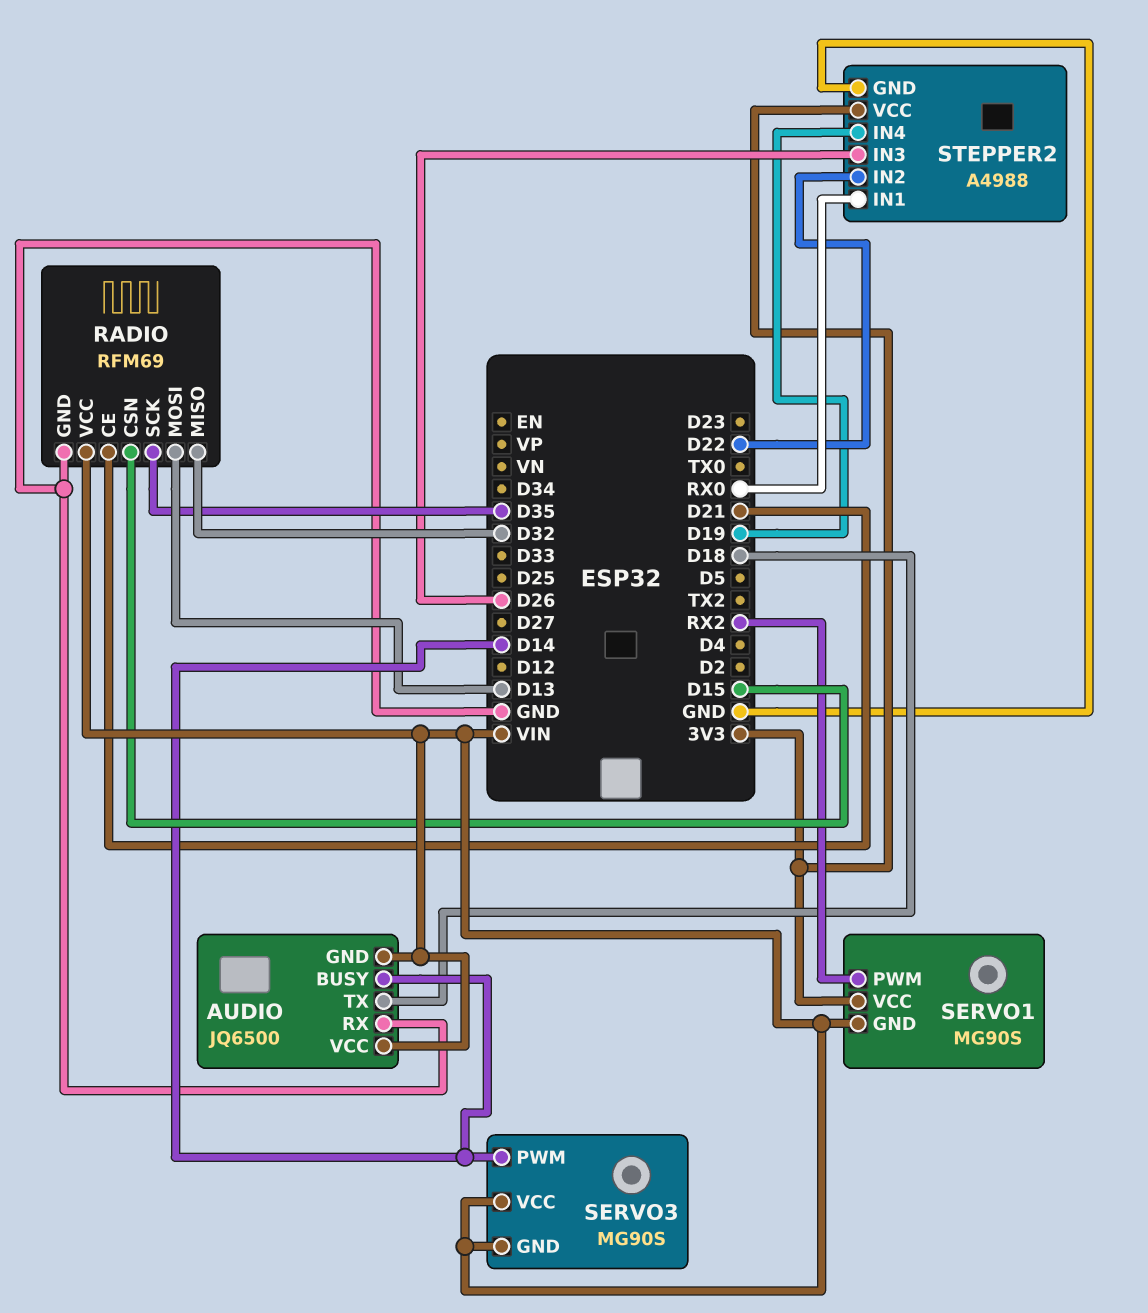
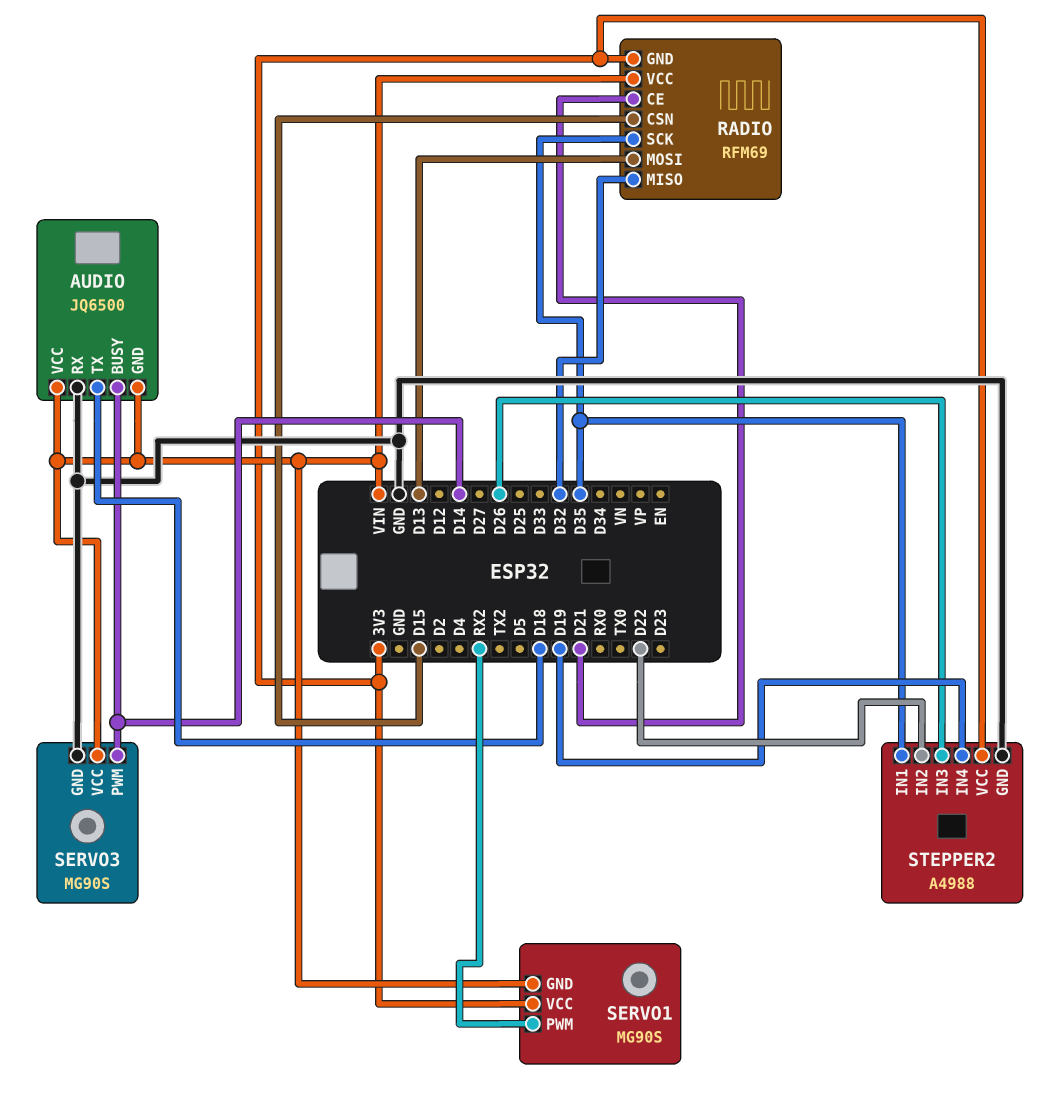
RADIO pin GND: GND -> 3V3
SERVO3 pin GND: VIN -> GND
STEPPER2 pin IN1: RX0 -> D35

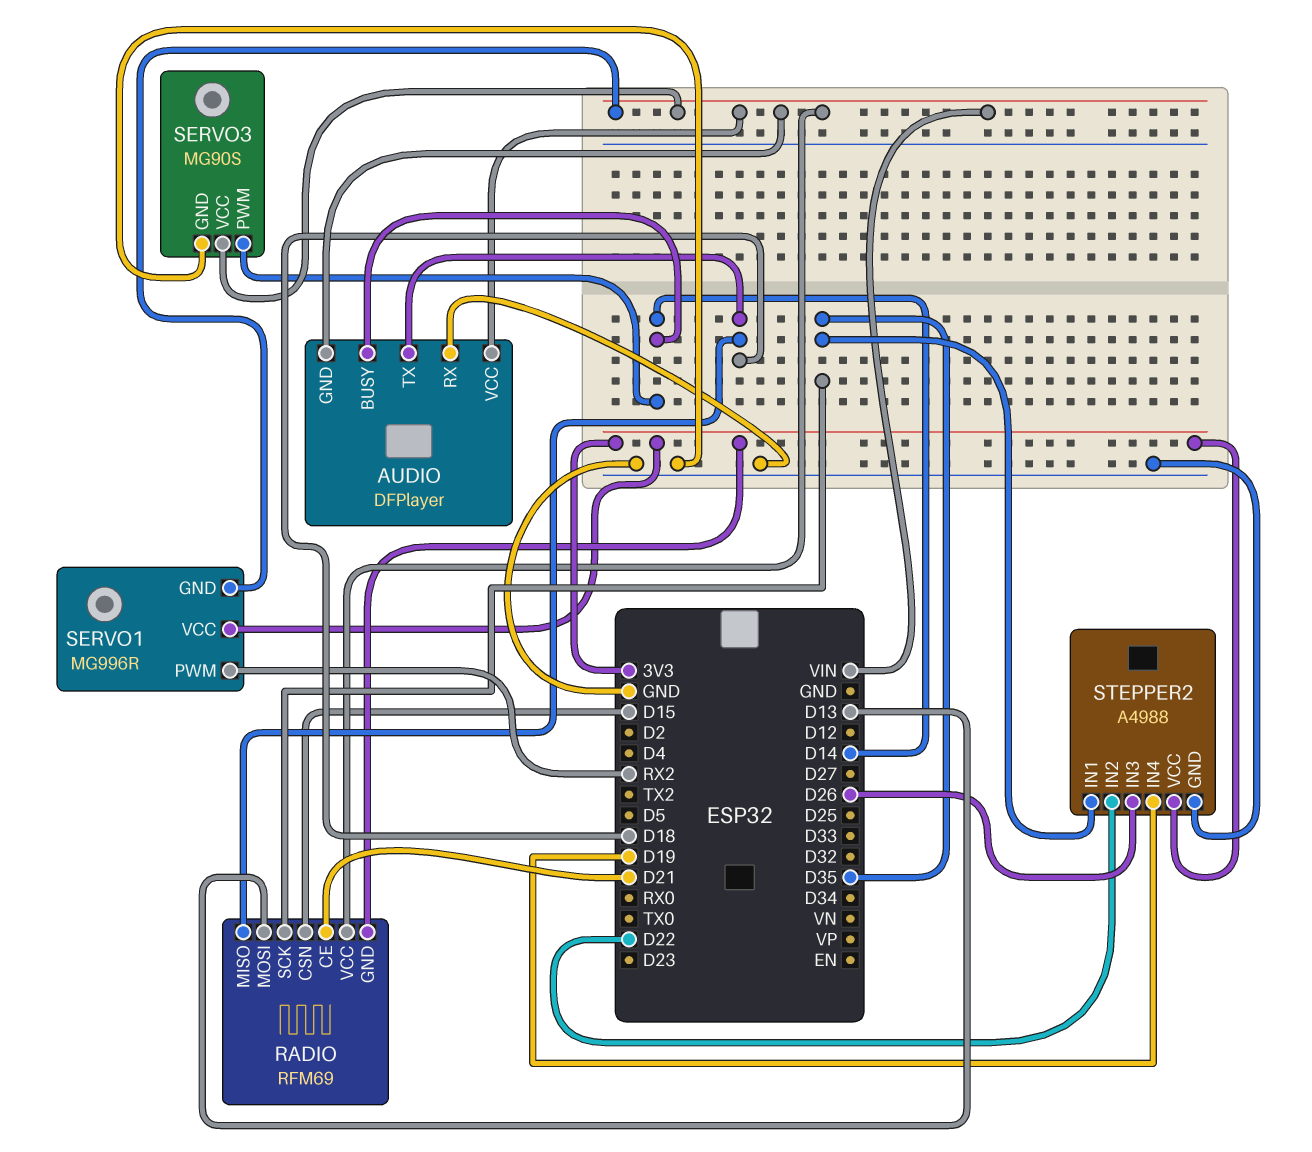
AUDIO: JQ6500 -> DFPlayer
RADIO pin MISO: D32 -> D18
SERVO1: MG90S -> MG996R

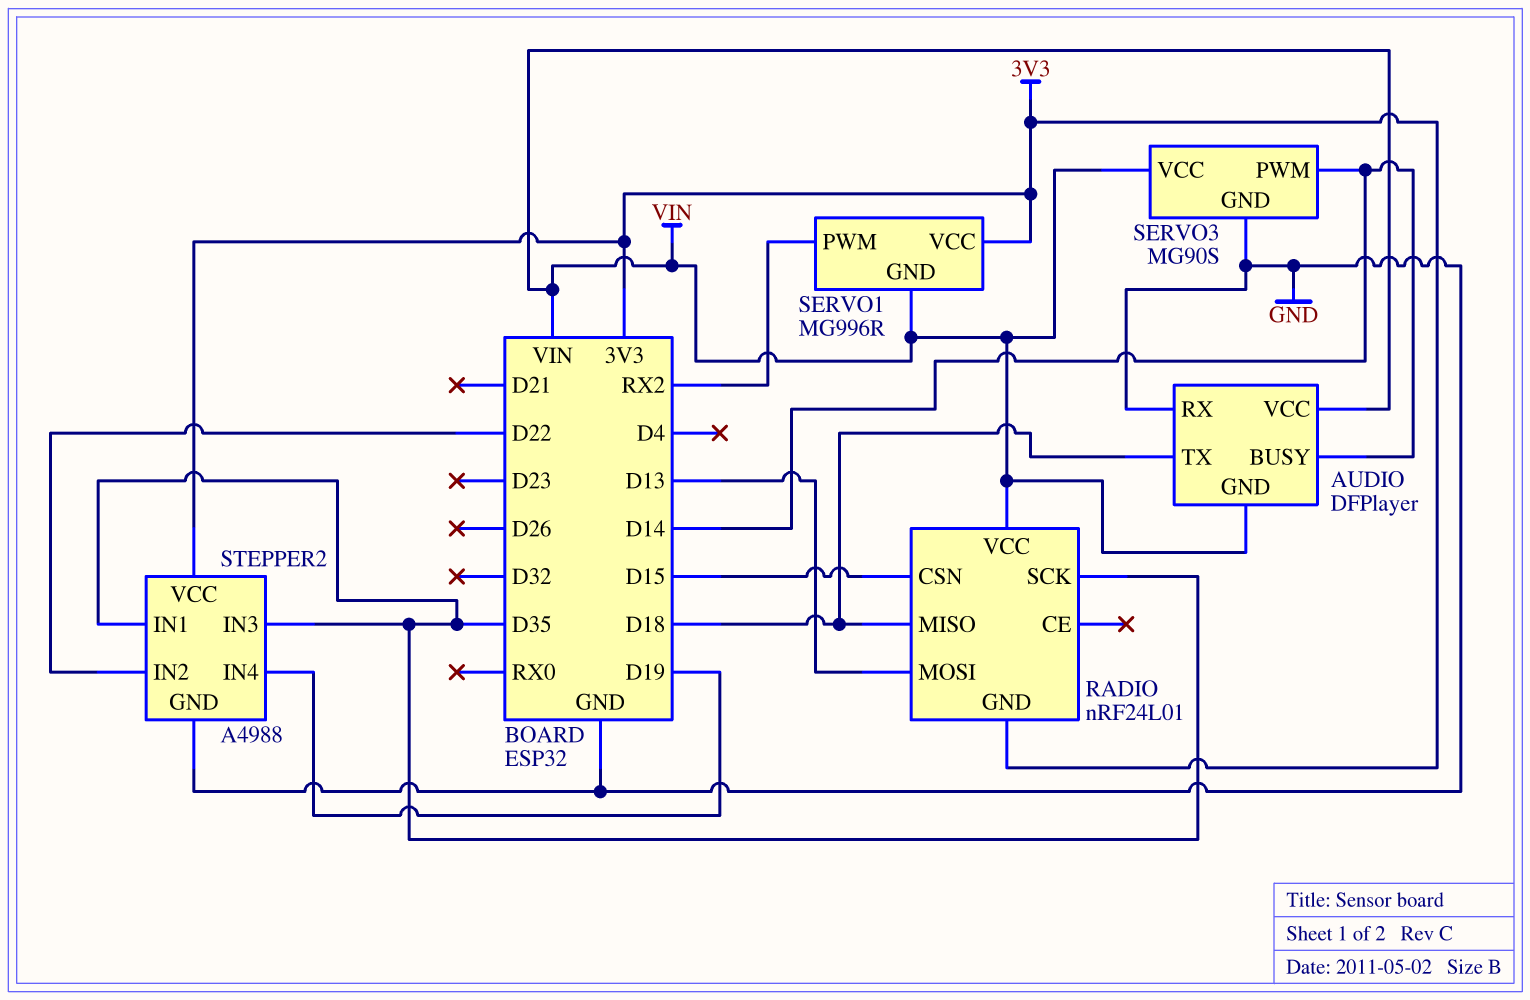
RADIO: RFM69 -> nRF24L01
RADIO pin CE: D21 -> none
STEPPER2 pin IN3: D26 -> D35

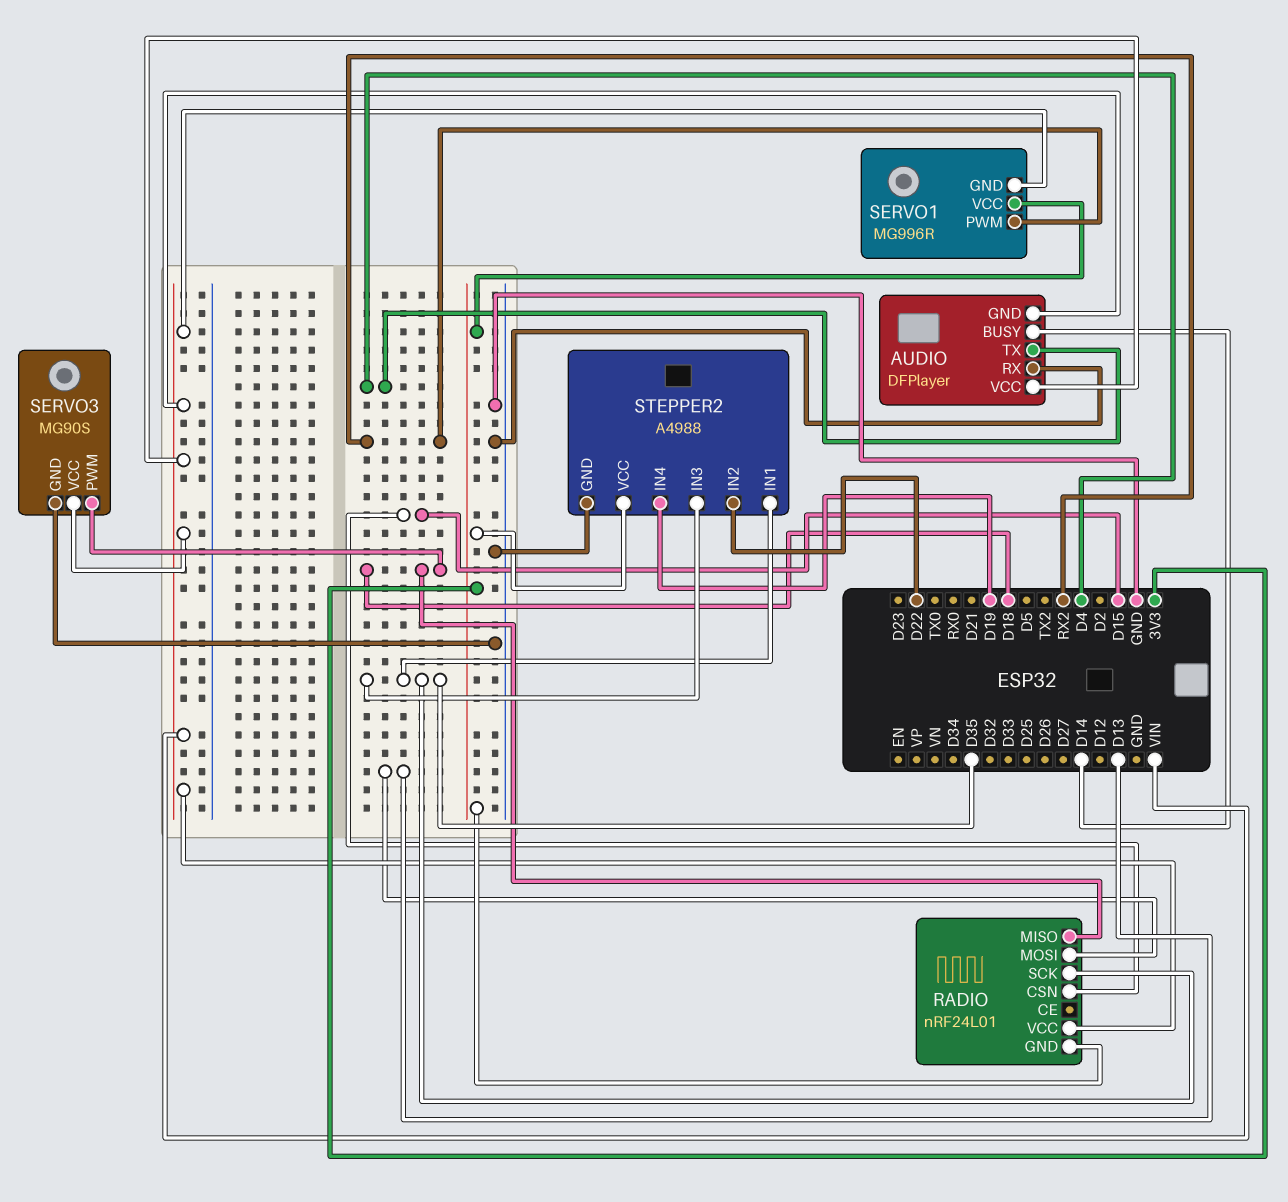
AUDIO pin TX: D18 -> D4
SERVO3 pin PWM: D14 -> D18

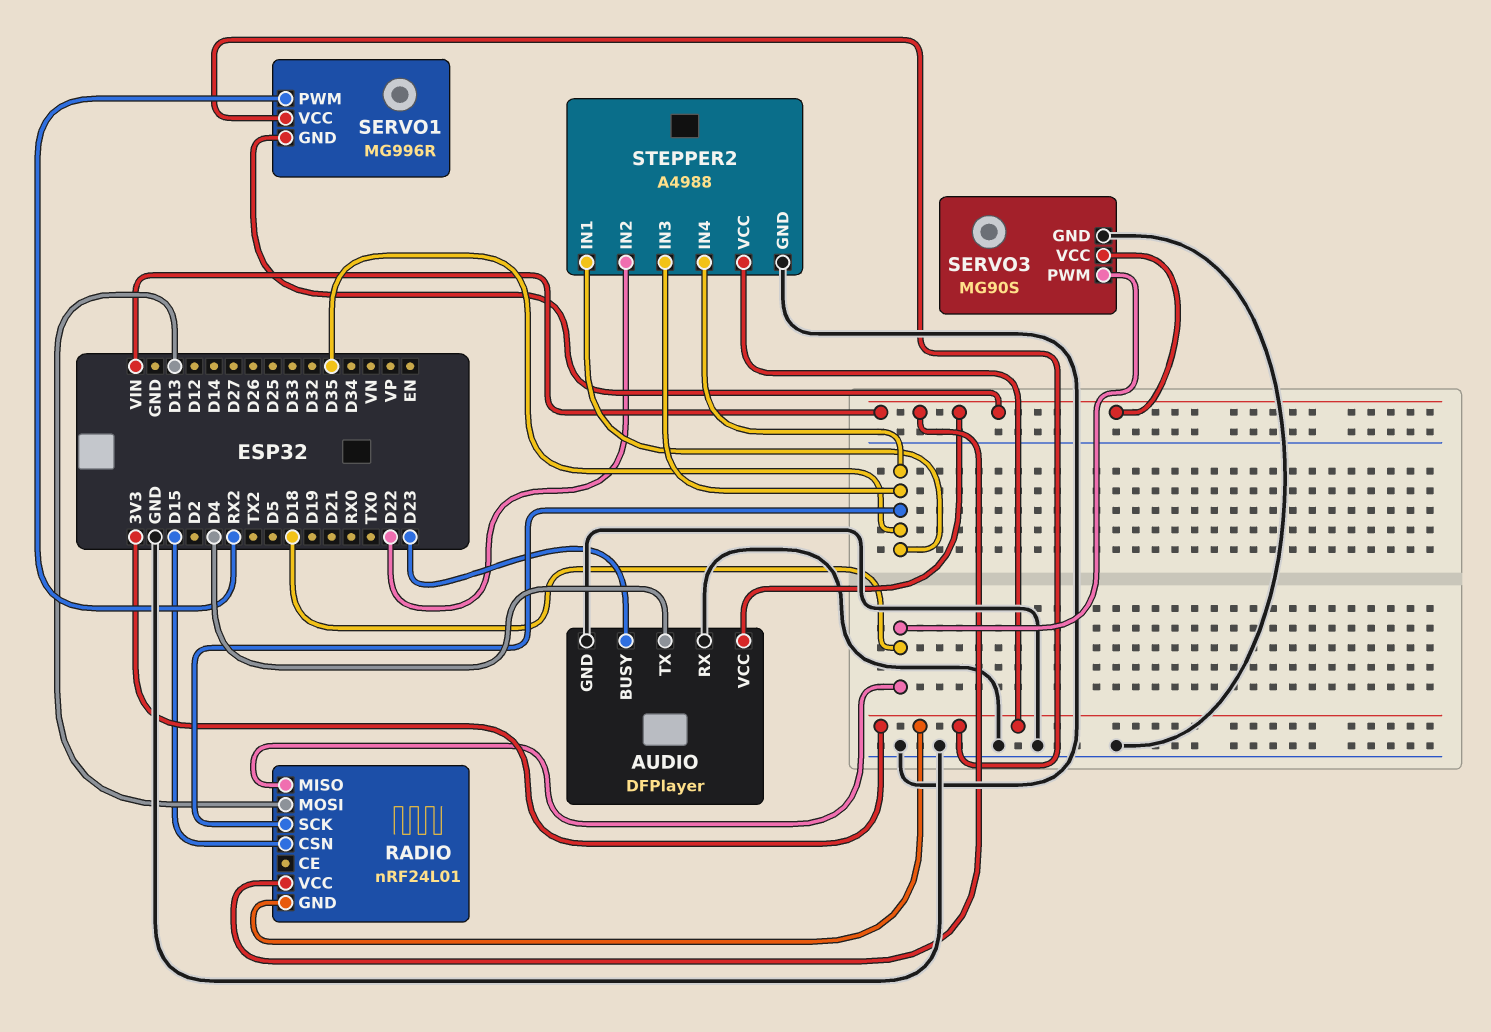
AUDIO pin BUSY: D14 -> D23
AUDIO pin GND: VIN -> GND
STEPPER2 pin IN4: D19 -> D35

